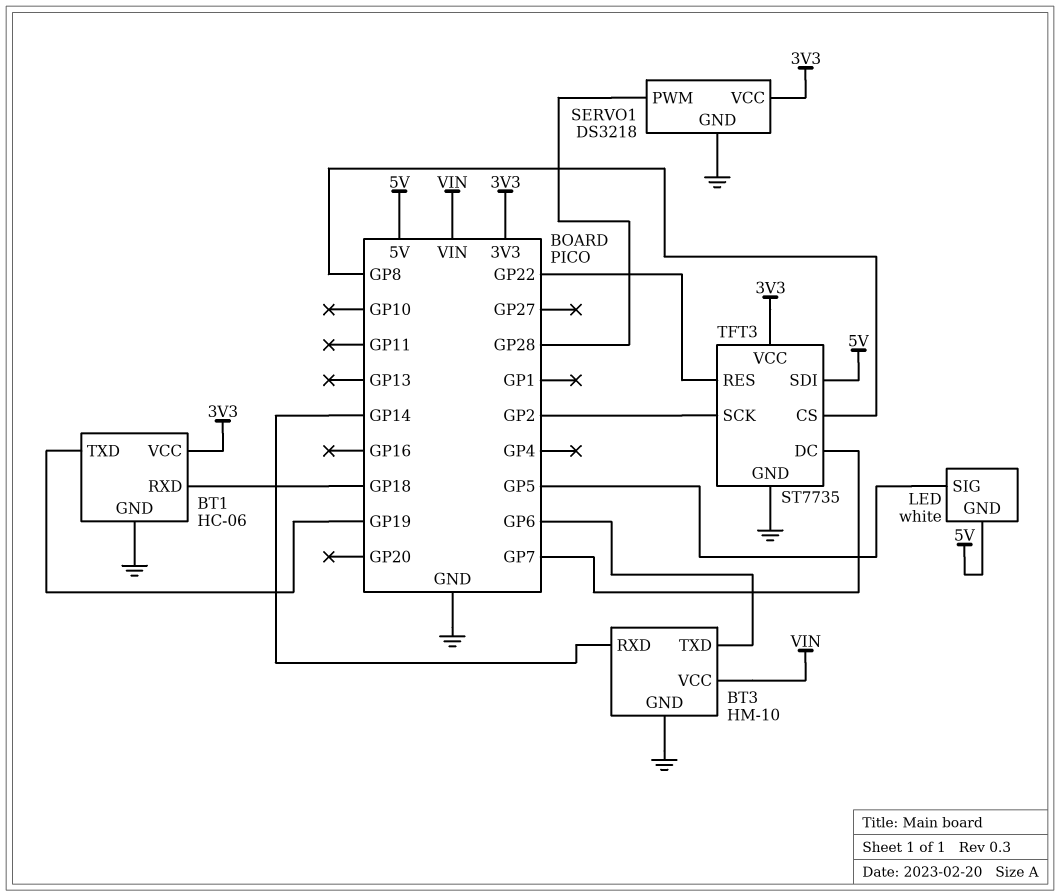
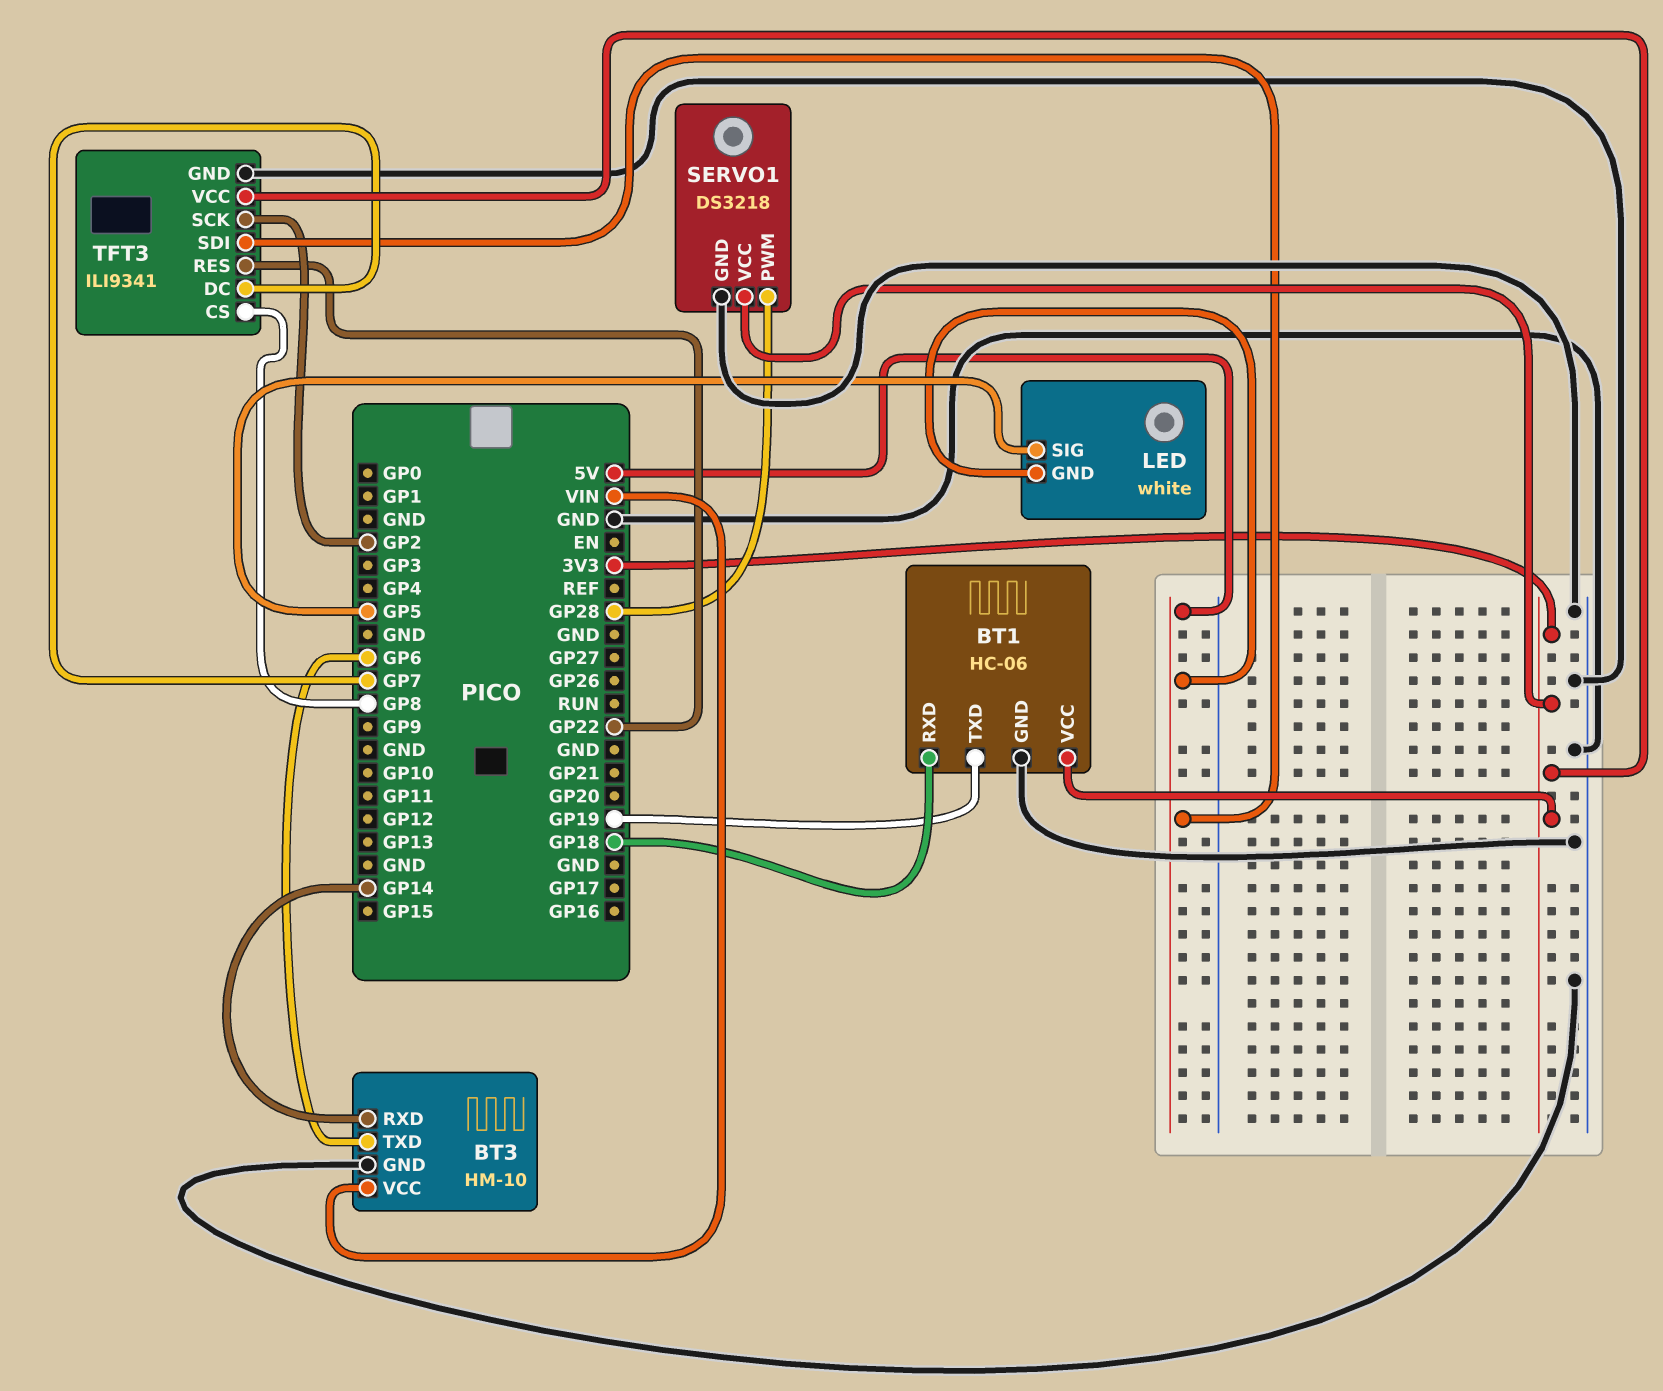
TFT3: ST7735 -> ILI9341

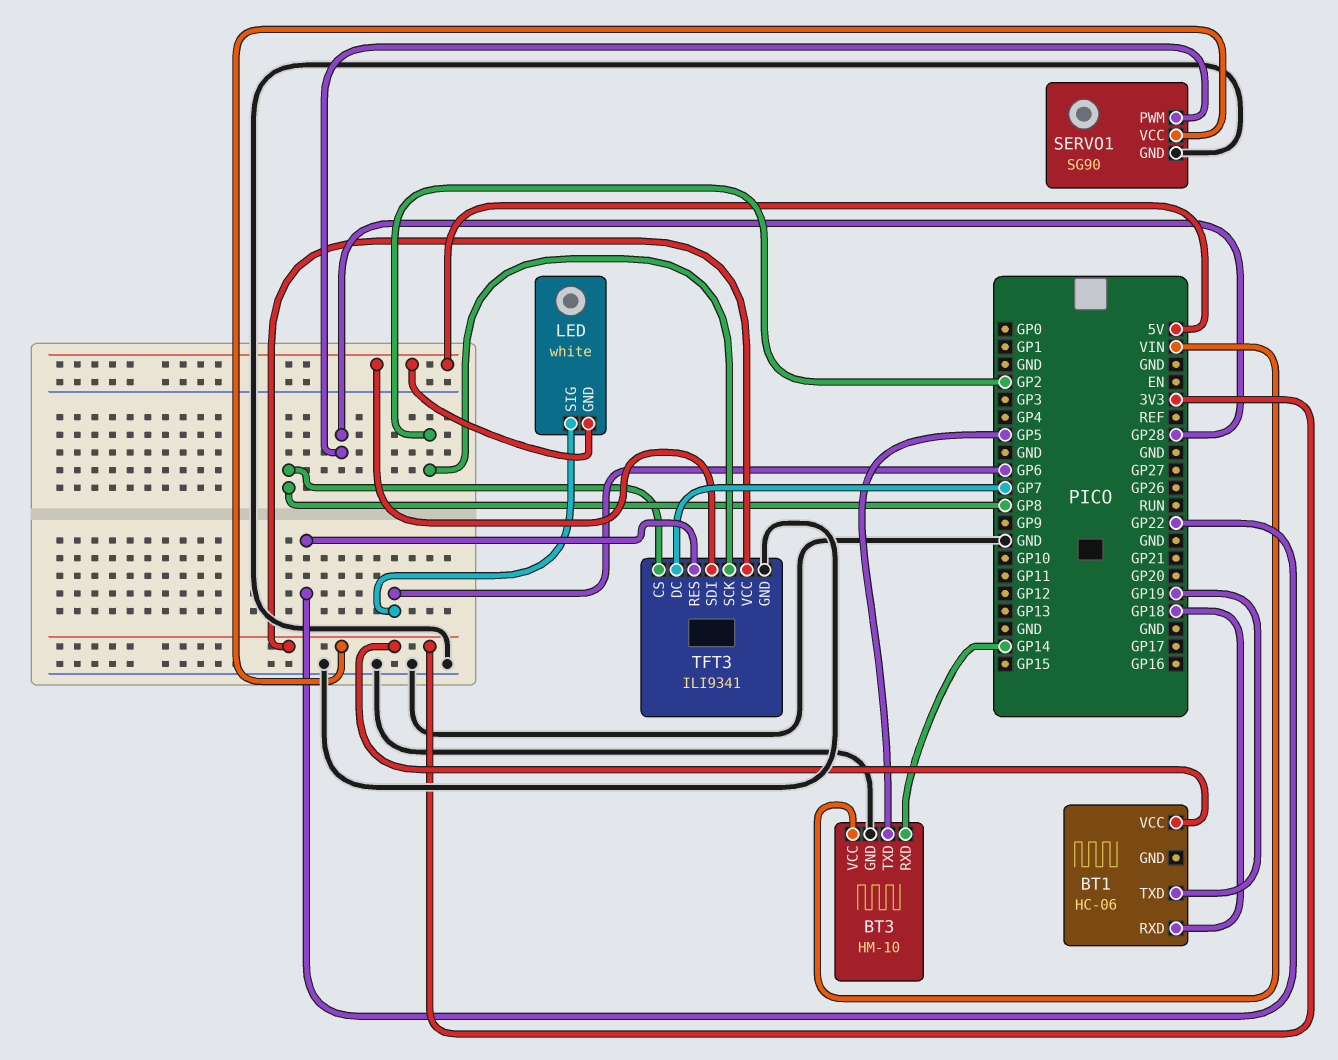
BT1 pin GND: GND -> none
BT3 pin TXD: GP6 -> GP5
LED pin SIG: GP5 -> GP6
SERVO1: DS3218 -> SG90

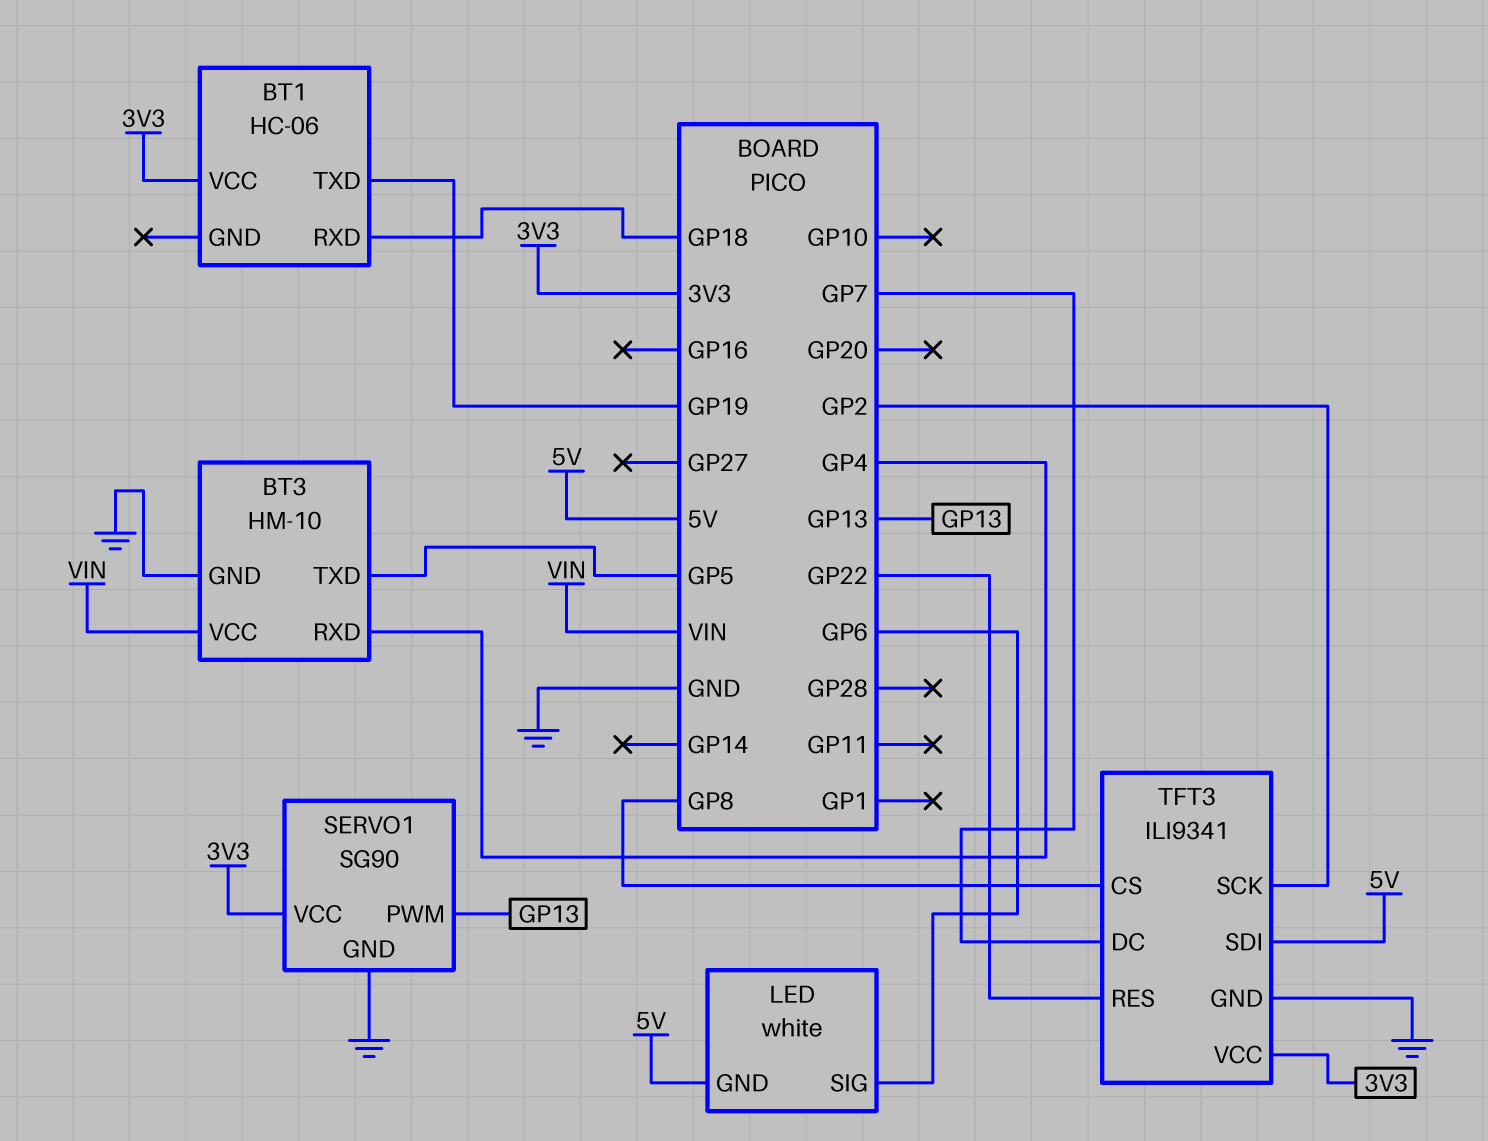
BT3 pin RXD: GP14 -> GP4
SERVO1 pin PWM: GP28 -> GP13

